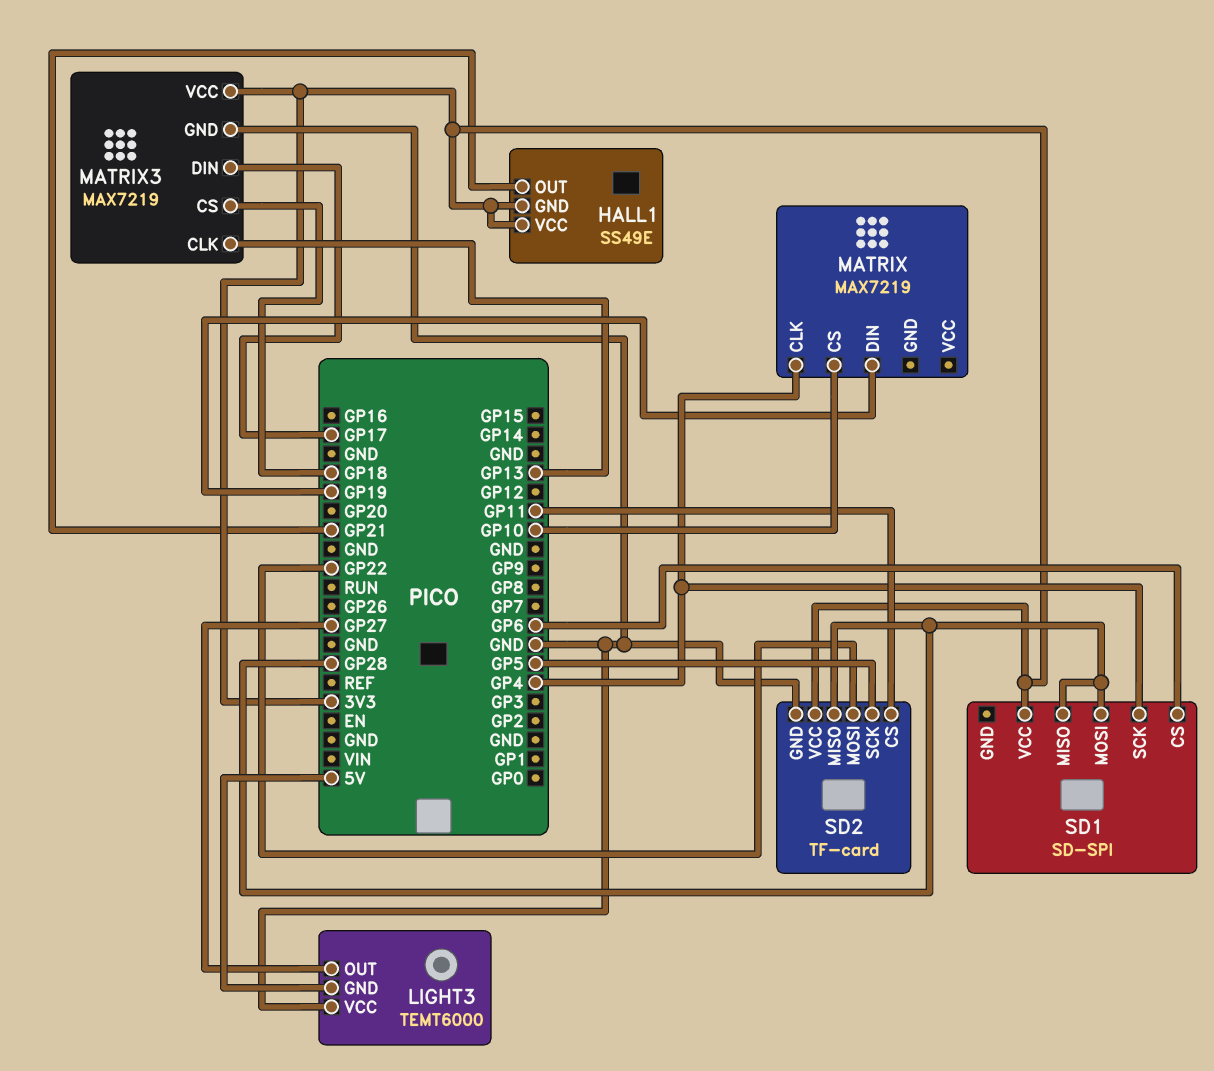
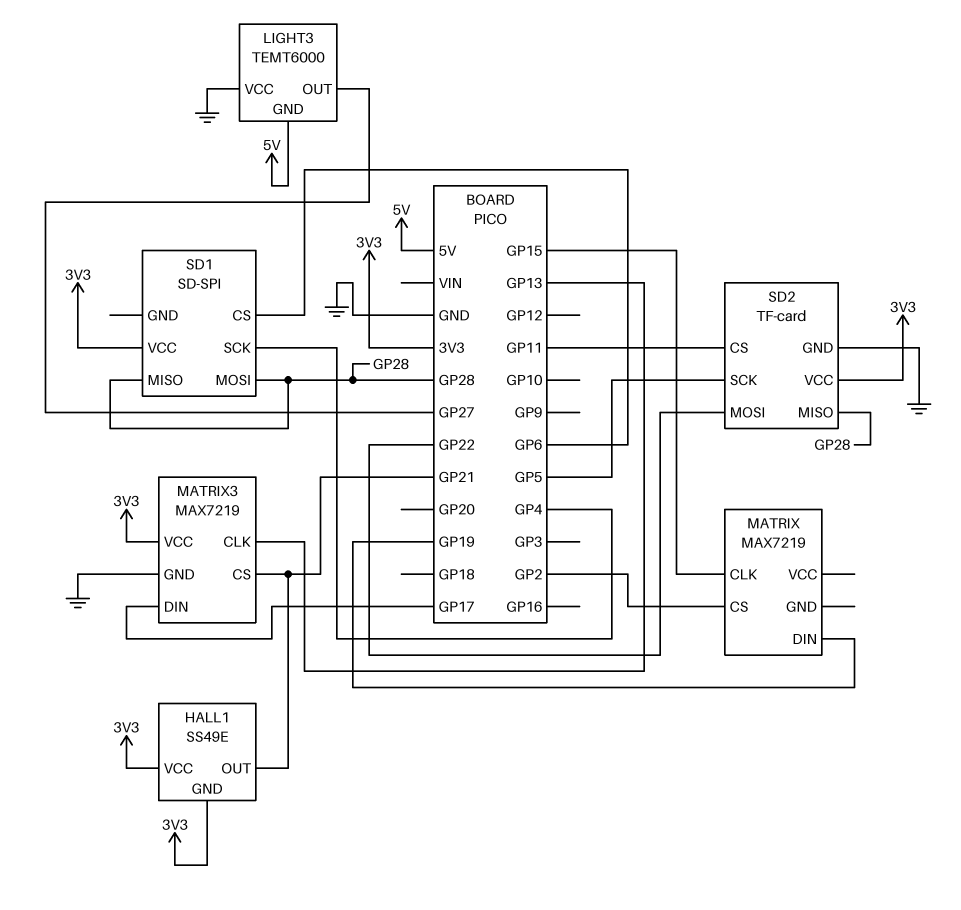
MATRIX pin CLK: GP4 -> GP15
MATRIX pin CS: GP10 -> GP2
MATRIX3 pin CS: GP18 -> GP21

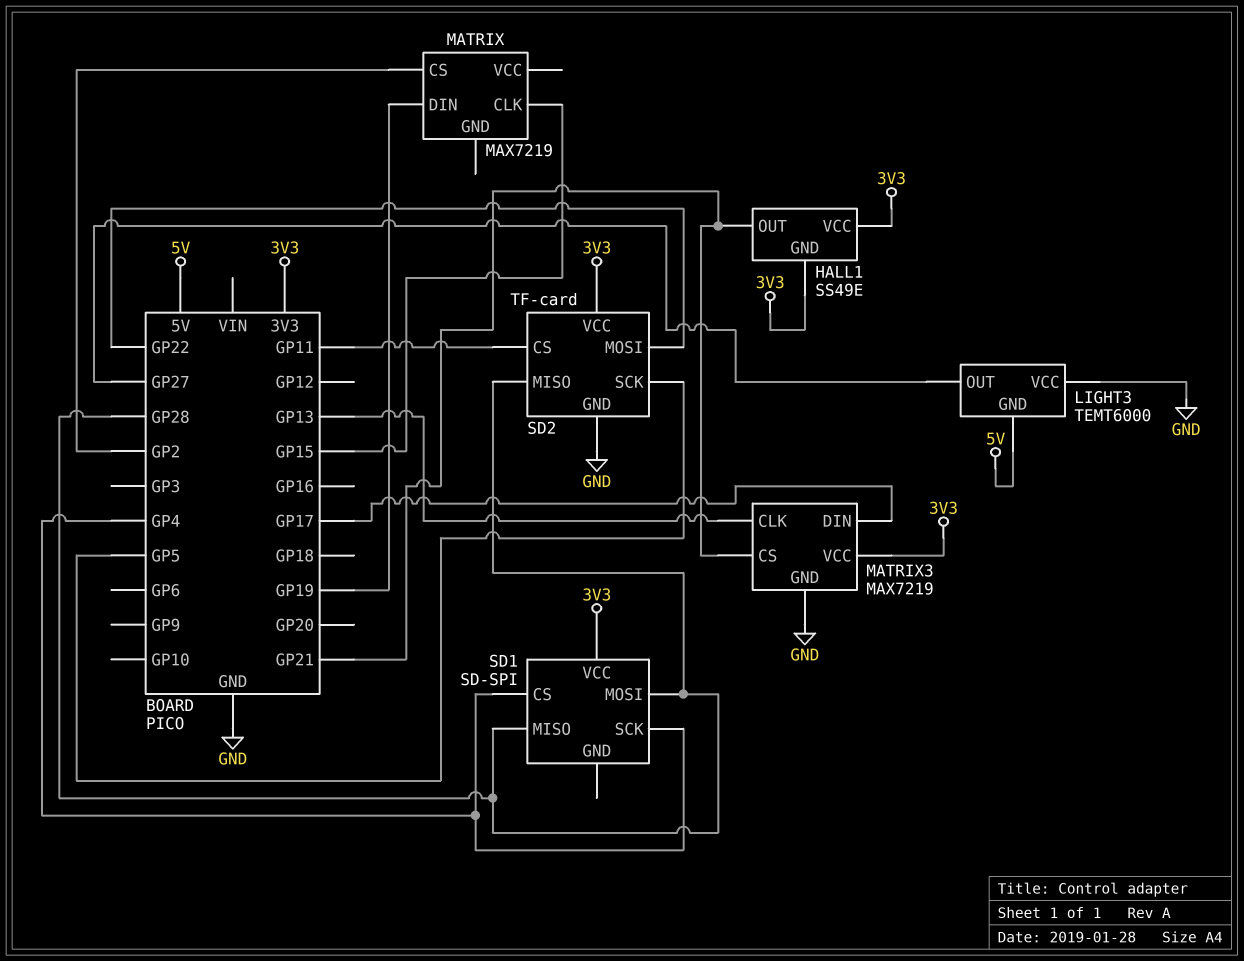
SD1 pin CS: GP6 -> GP4

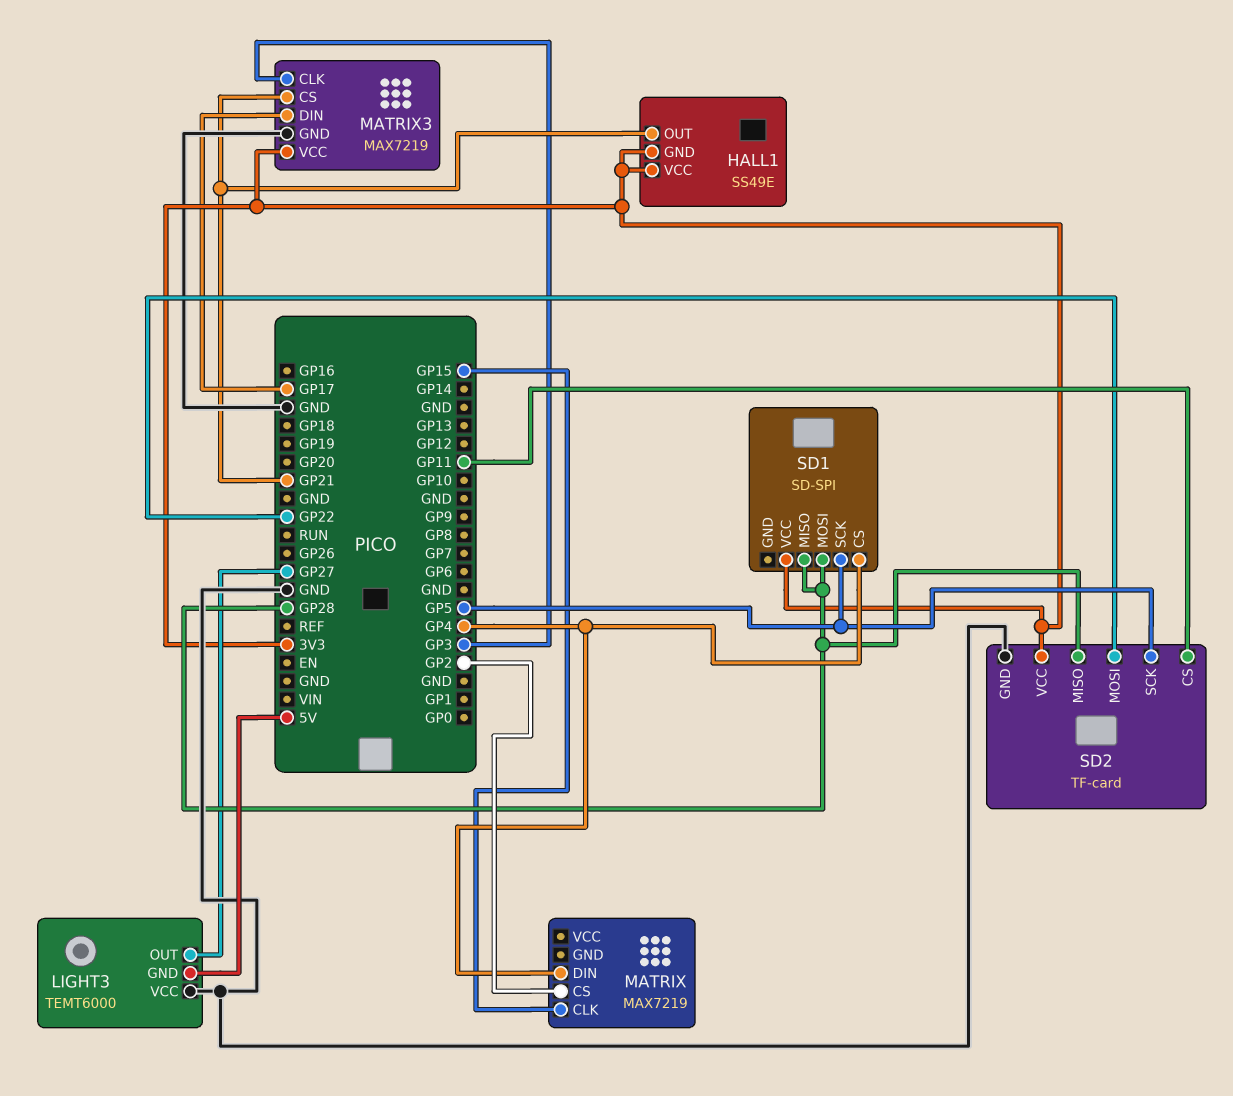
MATRIX pin DIN: GP19 -> GP4
MATRIX3 pin CLK: GP13 -> GP3
SD1 pin SCK: GP4 -> GP5

